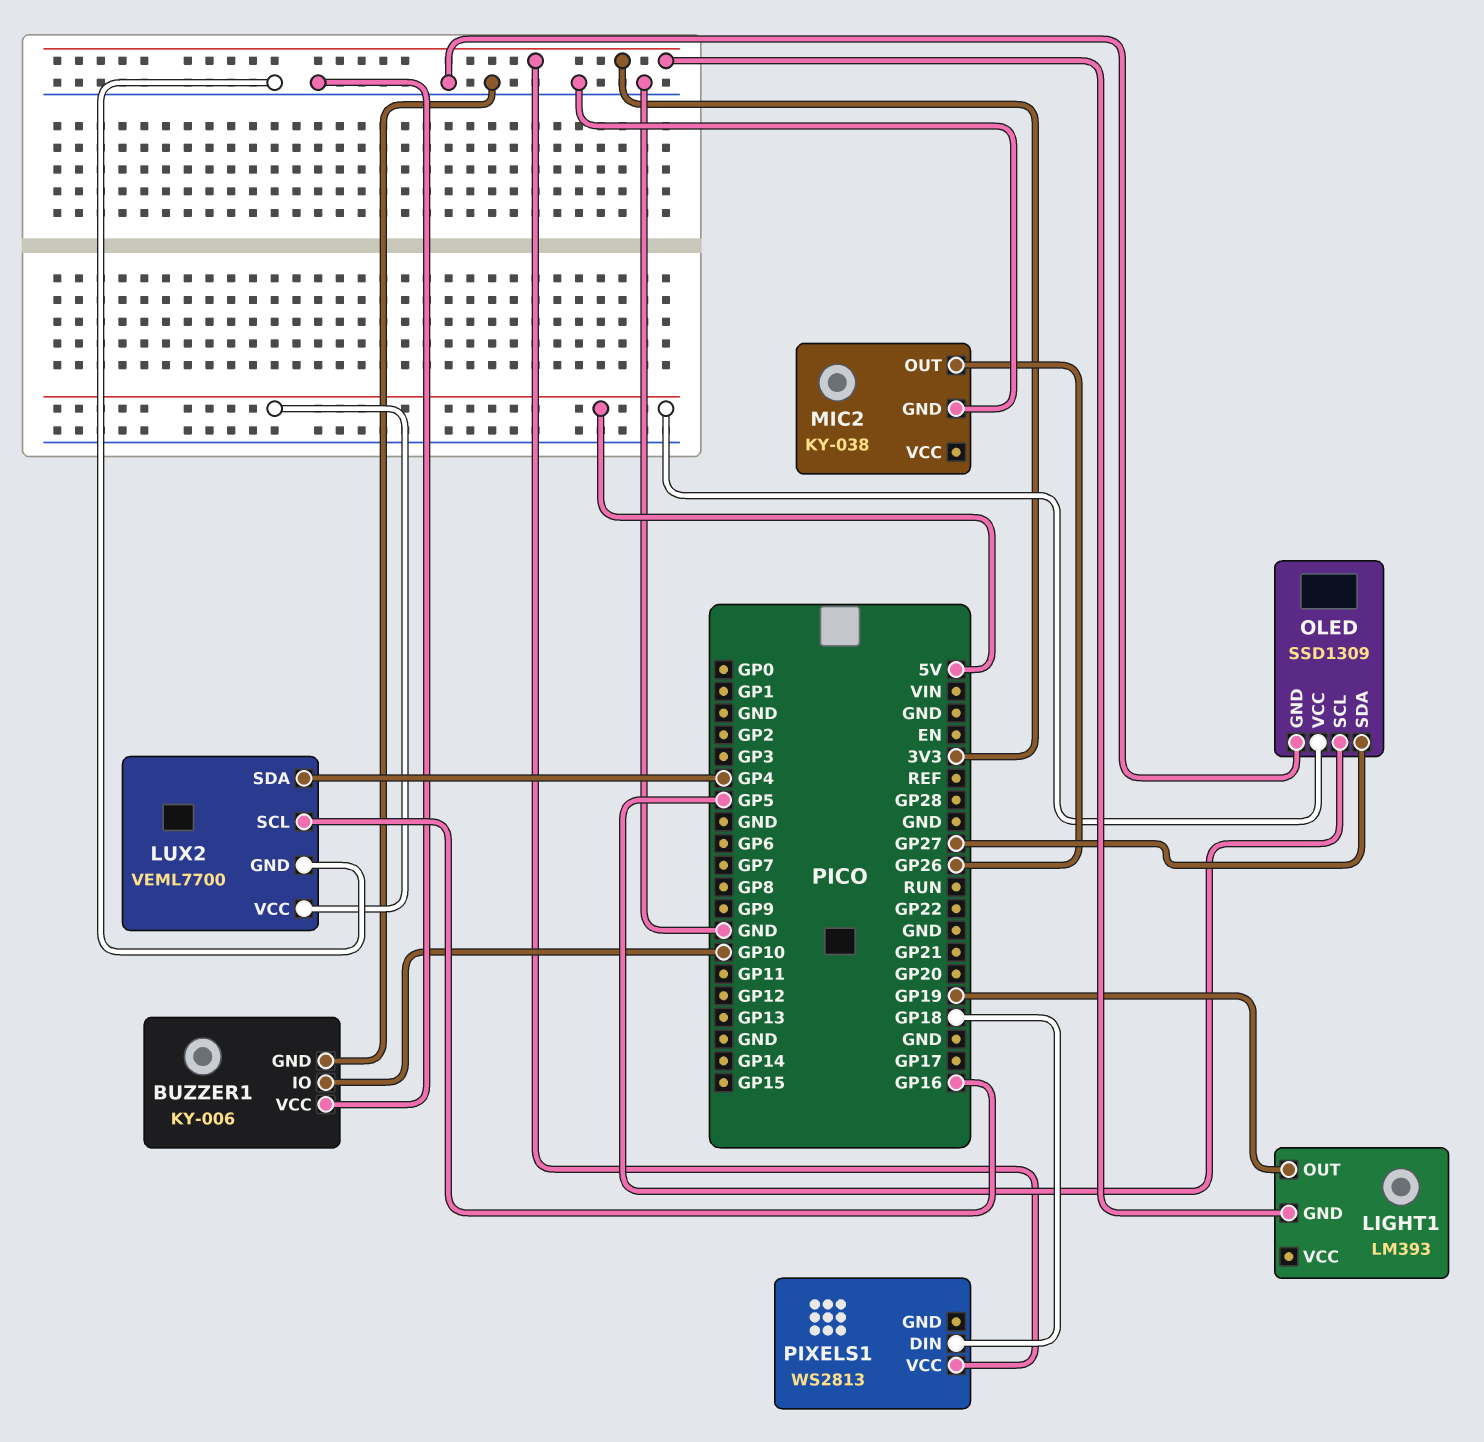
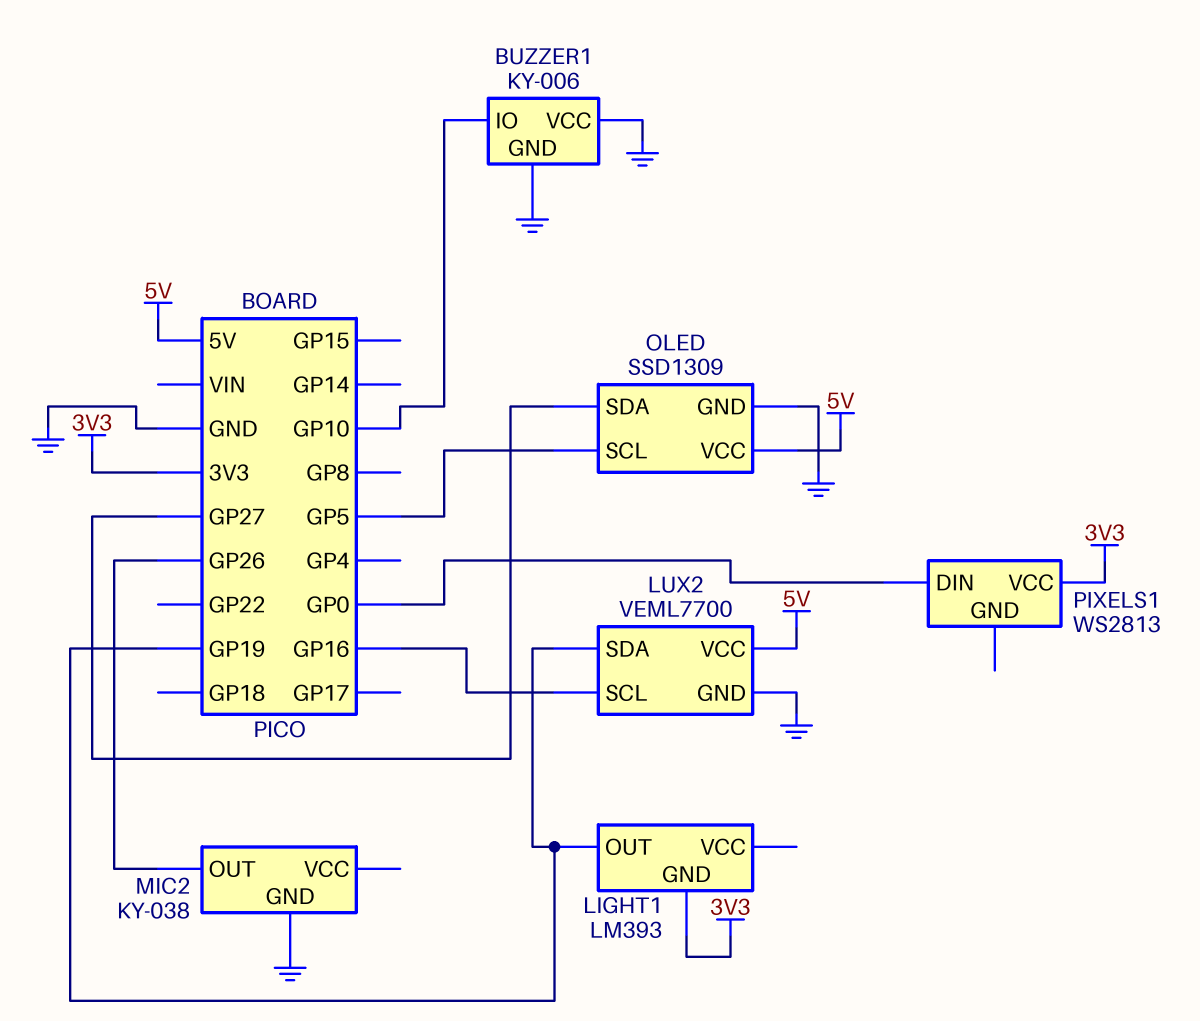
LUX2 pin SDA: GP4 -> GP19
PIXELS1 pin DIN: GP18 -> GP0

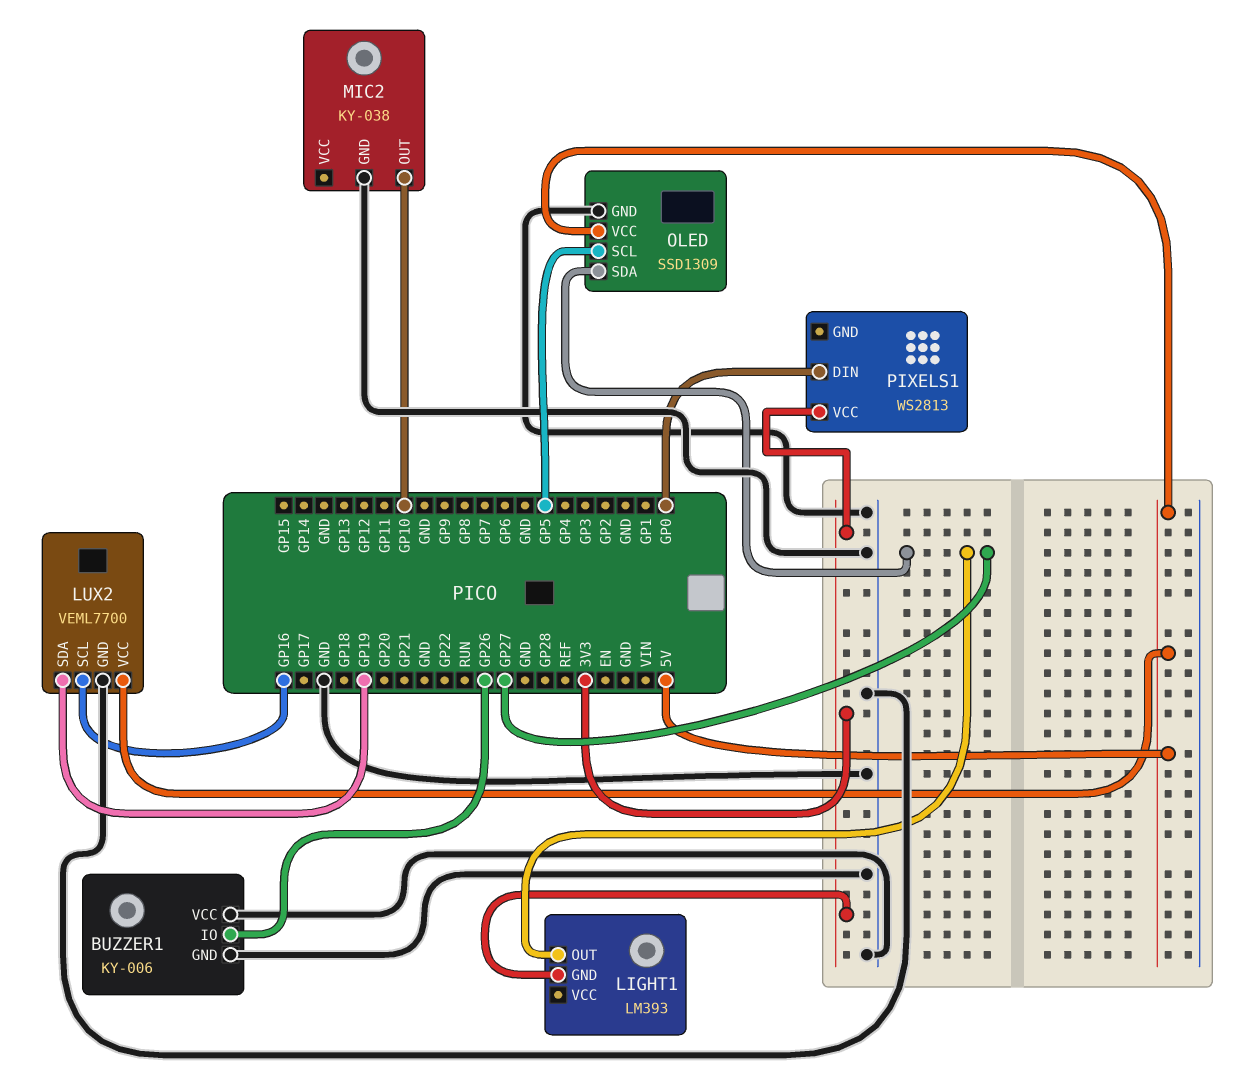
BUZZER1 pin IO: GP10 -> GP26
LIGHT1 pin OUT: GP19 -> GP27
MIC2 pin OUT: GP26 -> GP10

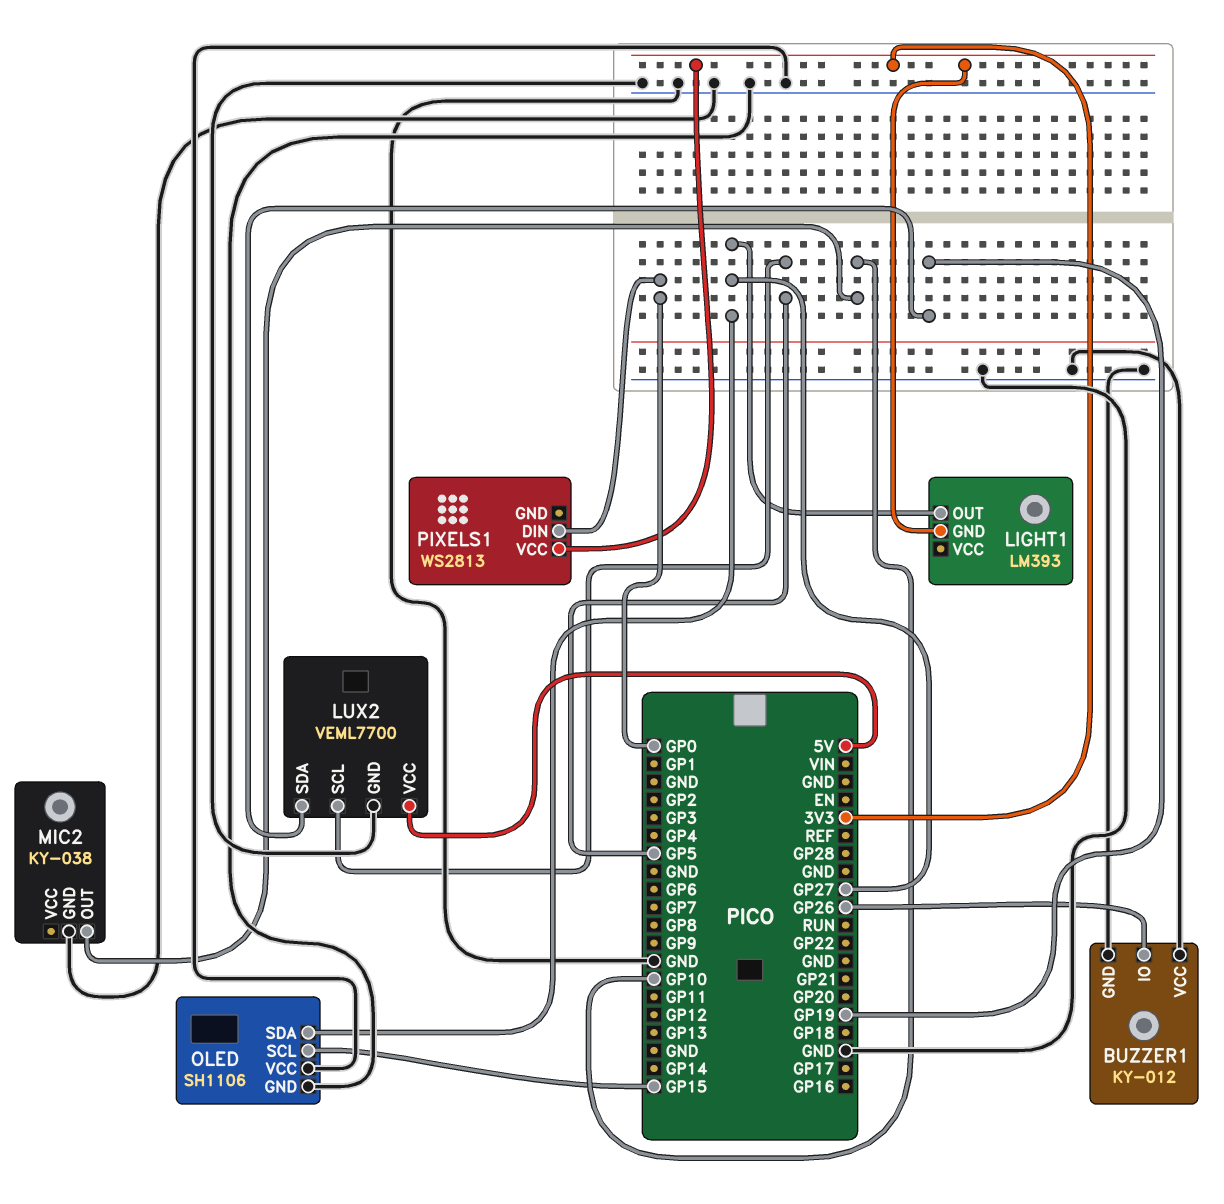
BUZZER1: KY-006 -> KY-012
LUX2 pin SCL: GP16 -> GP5
OLED: SSD1309 -> SH1106
OLED pin SCL: GP5 -> GP15
OLED pin VCC: 5V -> GND

